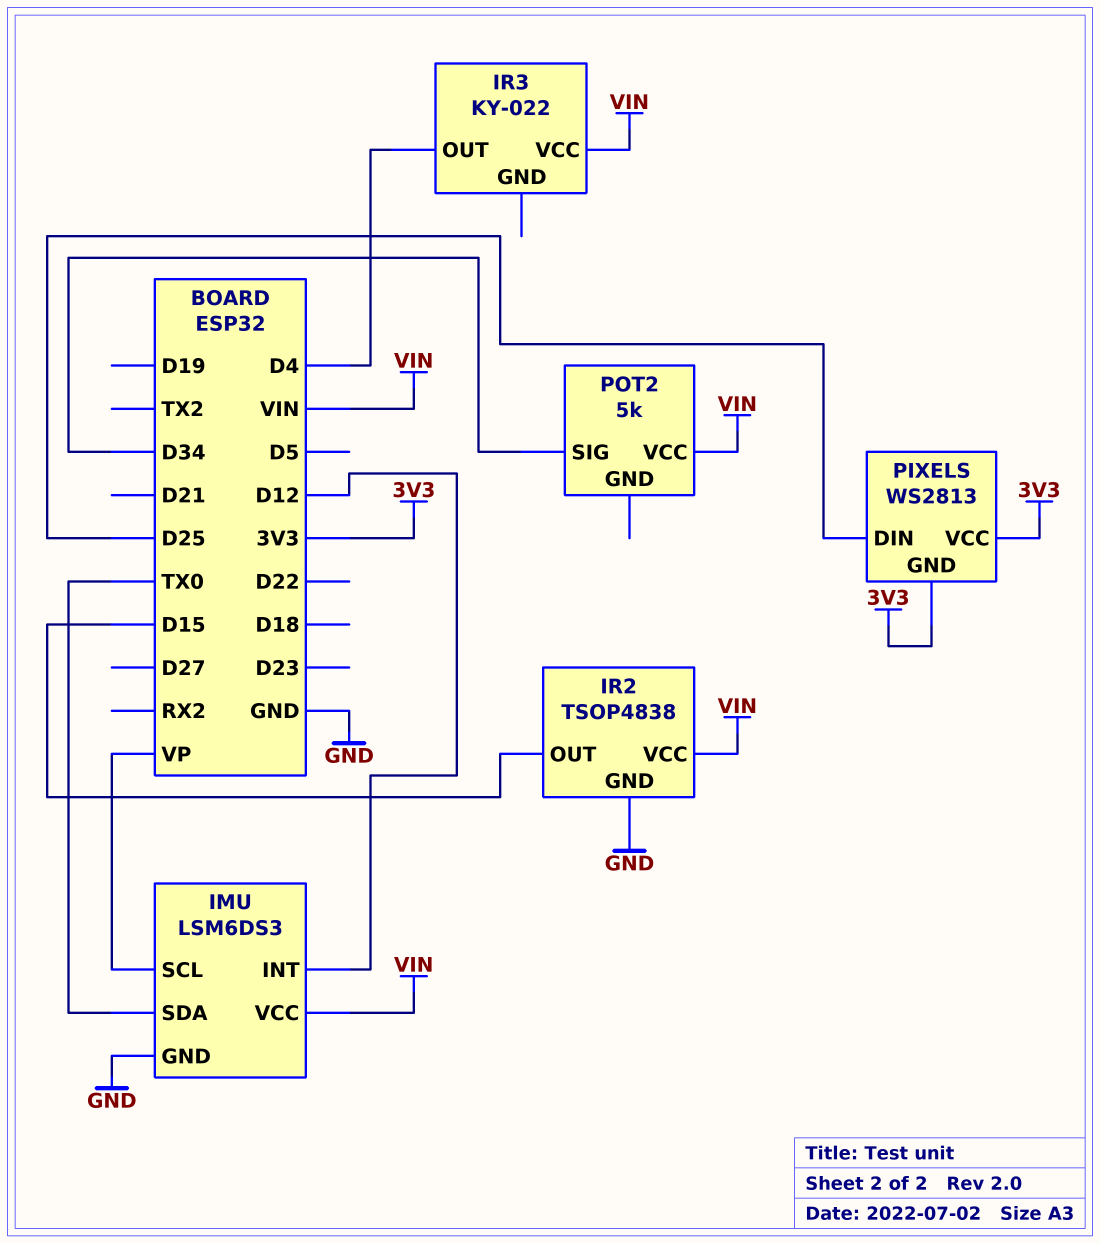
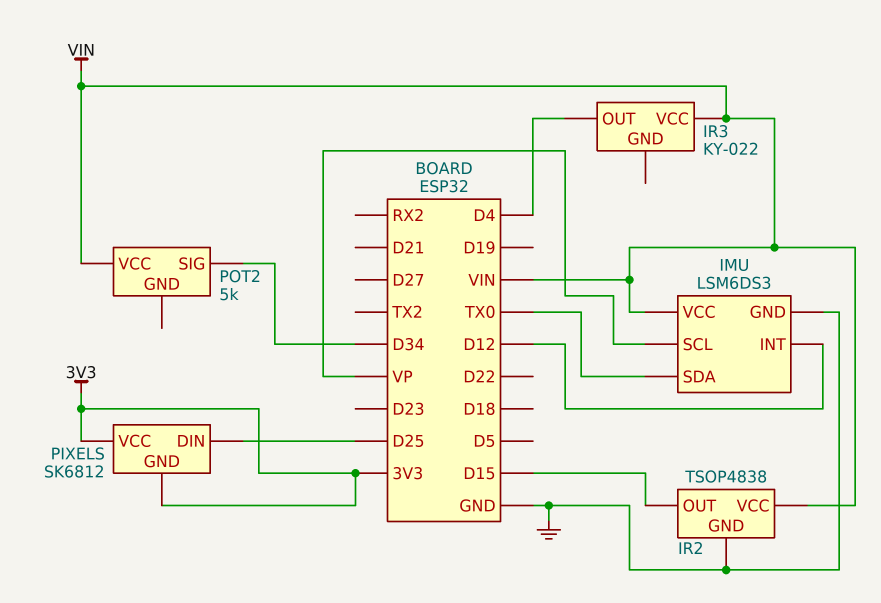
PIXELS: WS2813 -> SK6812

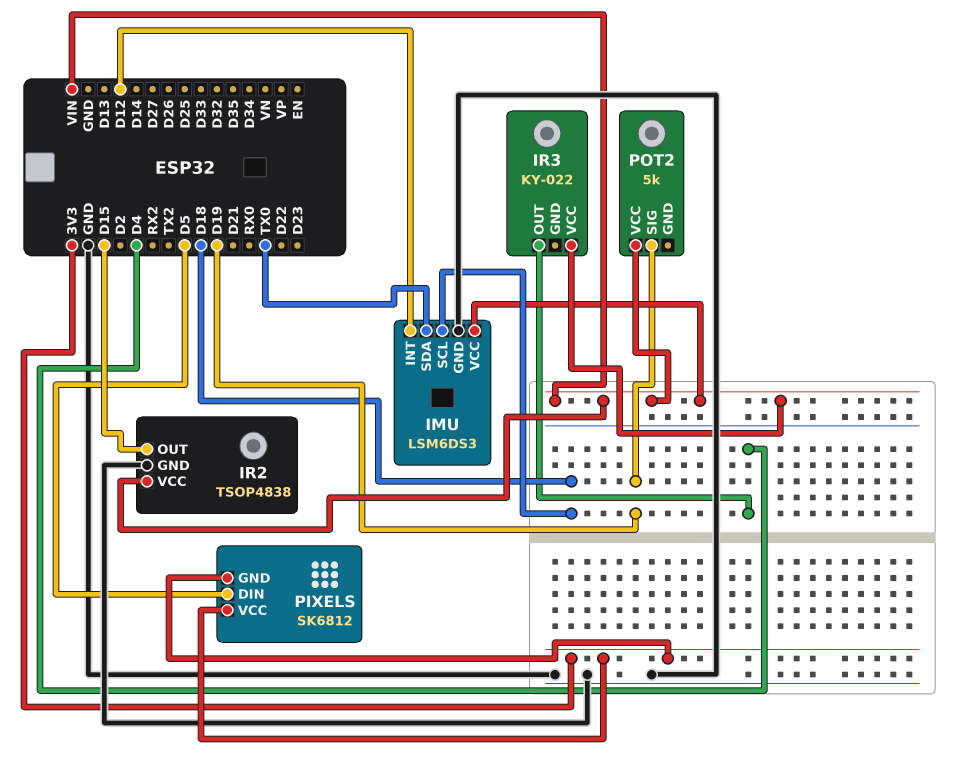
IMU pin SCL: VP -> D18
PIXELS pin DIN: D25 -> D5
POT2 pin SIG: D34 -> D19

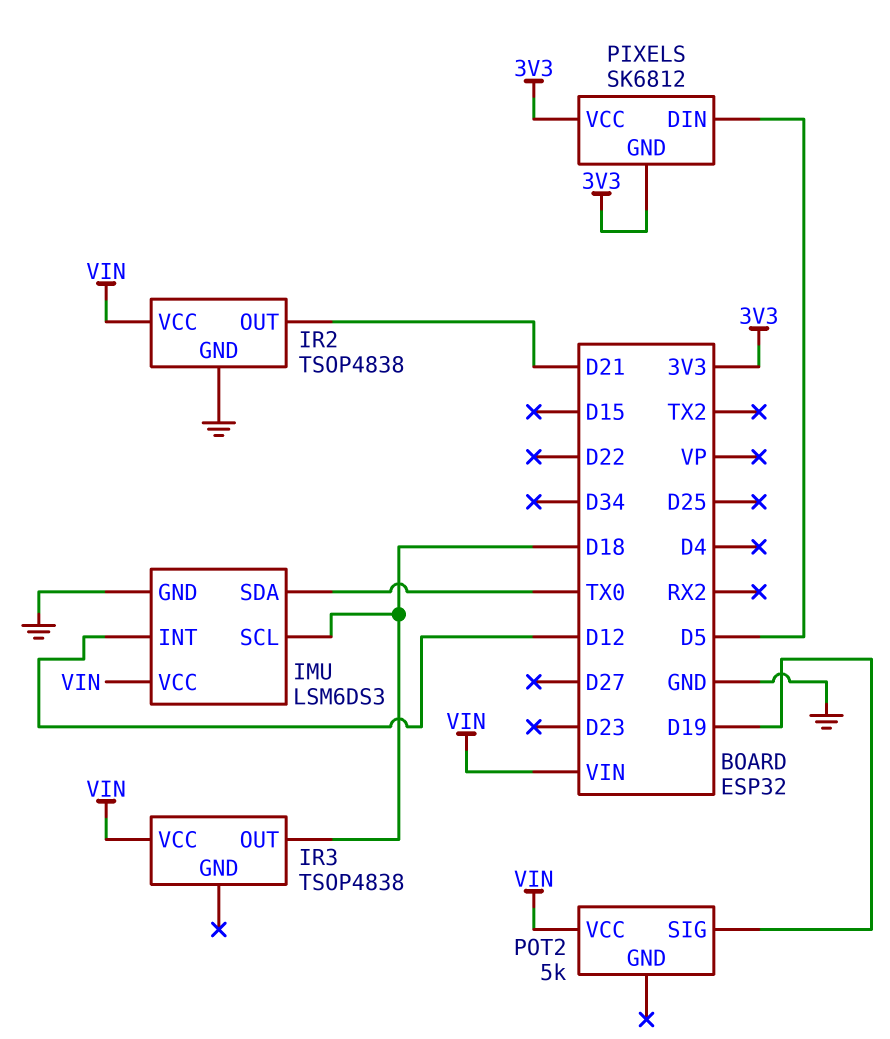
IR2 pin OUT: D15 -> D21
IR3: KY-022 -> TSOP4838
IR3 pin OUT: D4 -> D18

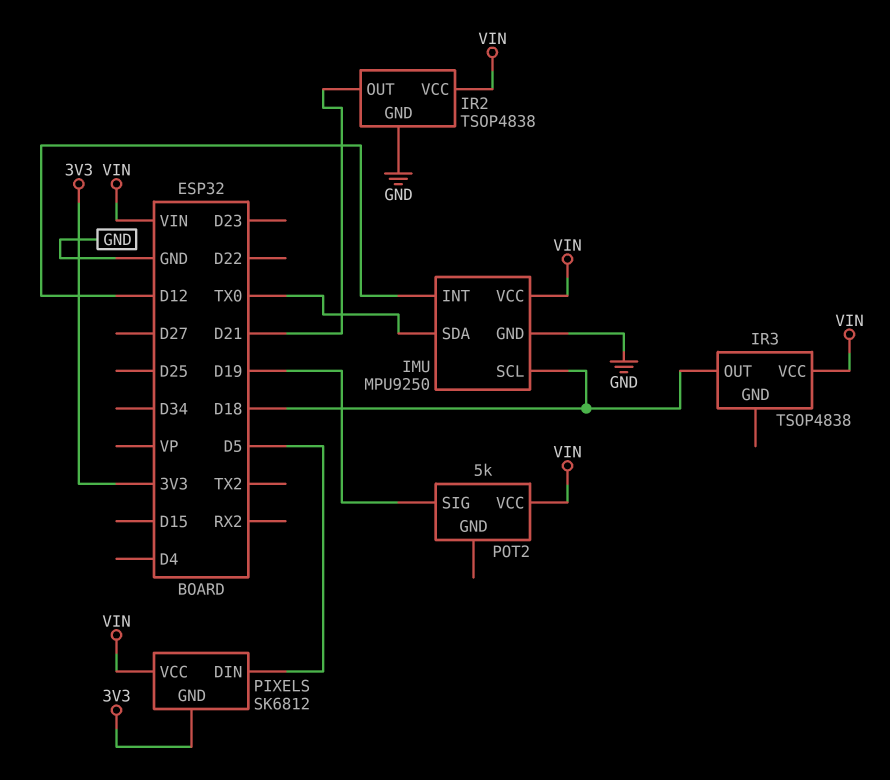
IMU: LSM6DS3 -> MPU9250
PIXELS pin VCC: 3V3 -> VIN

